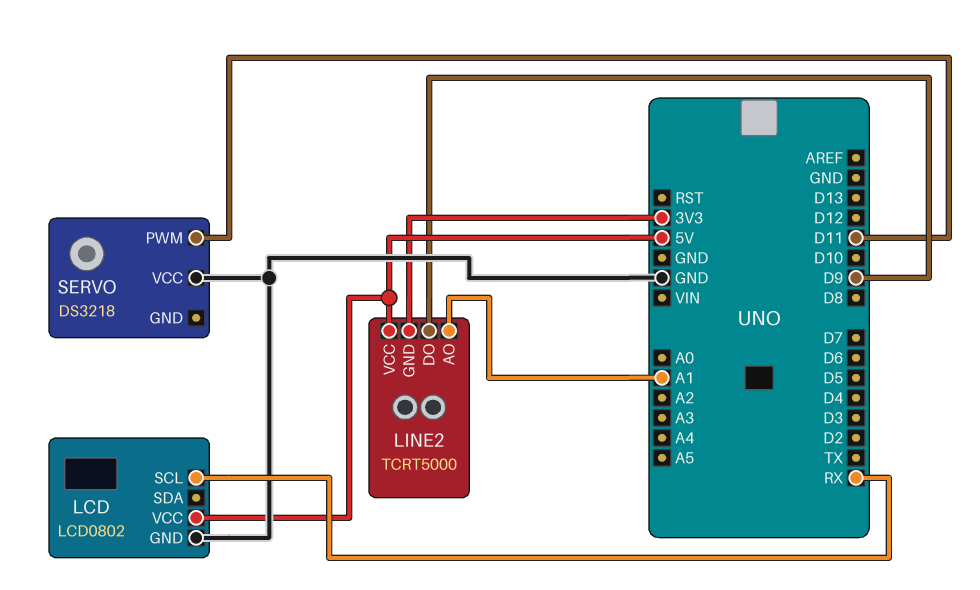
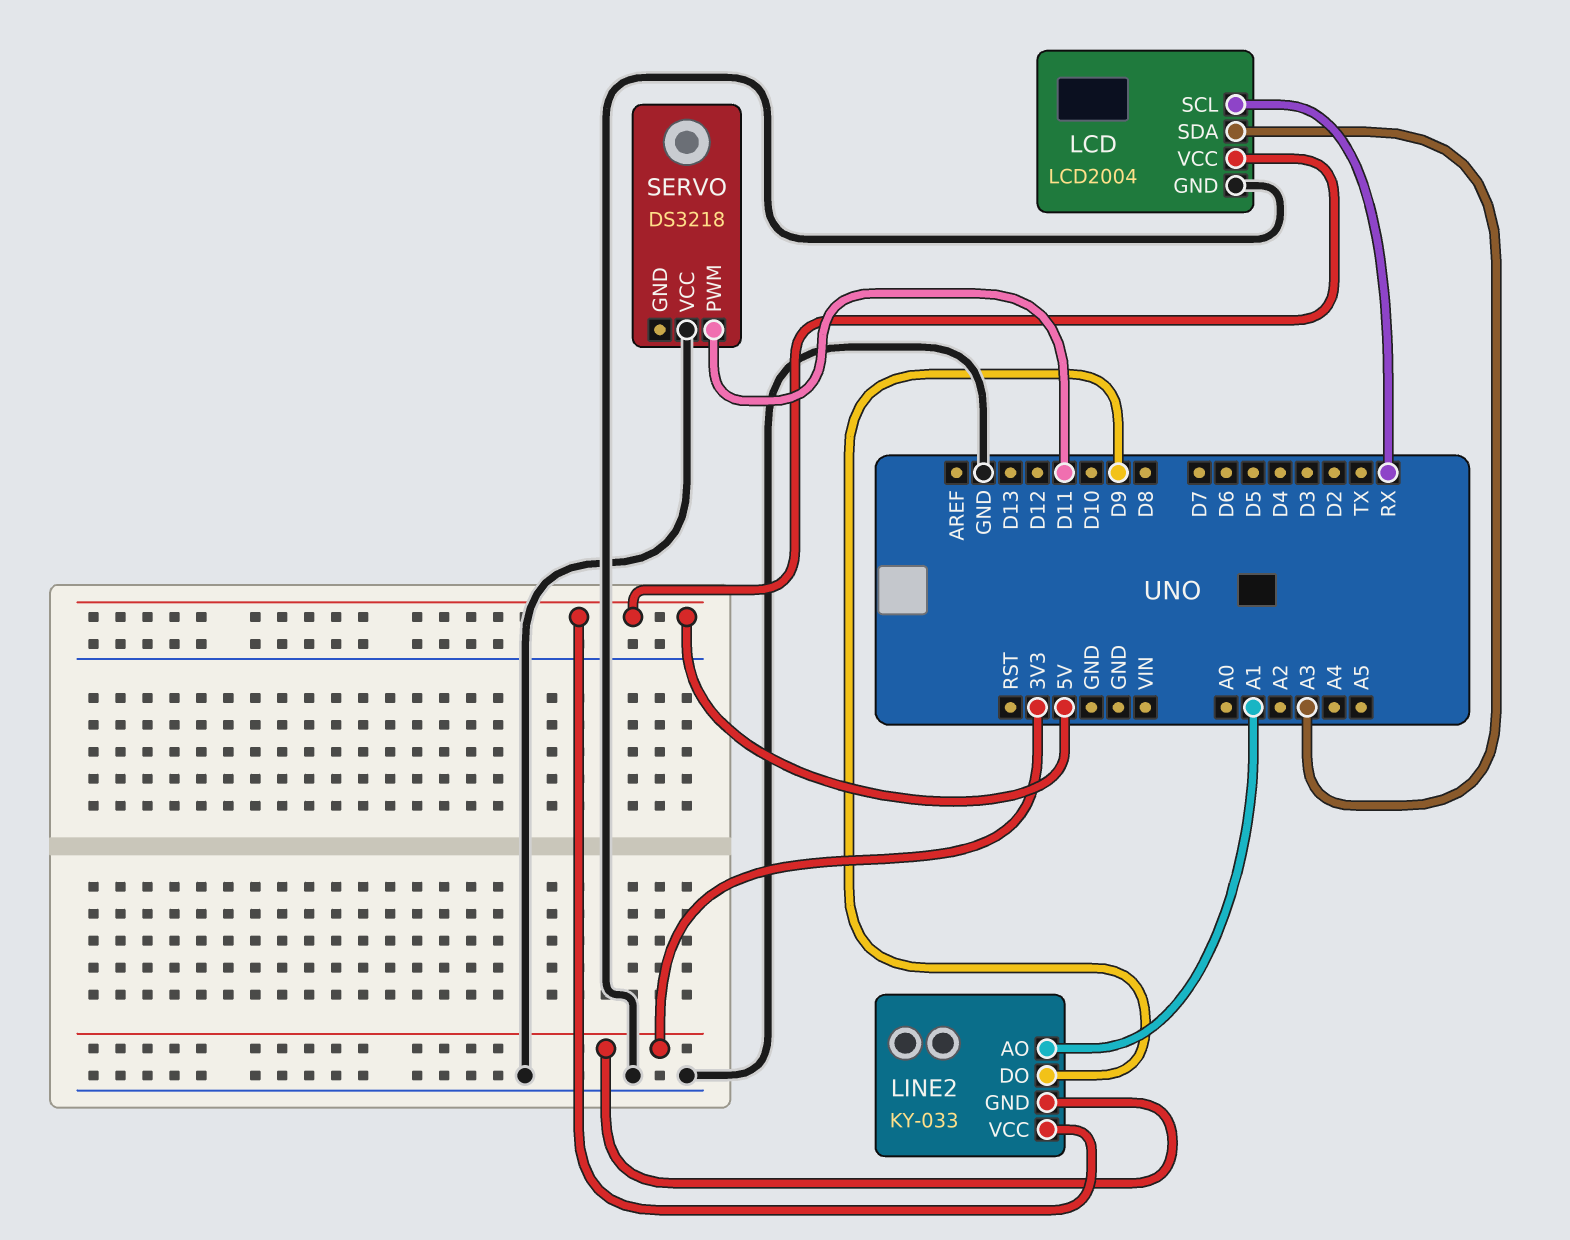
LCD: LCD0802 -> LCD2004
LCD pin SDA: none -> A3
LINE2: TCRT5000 -> KY-033

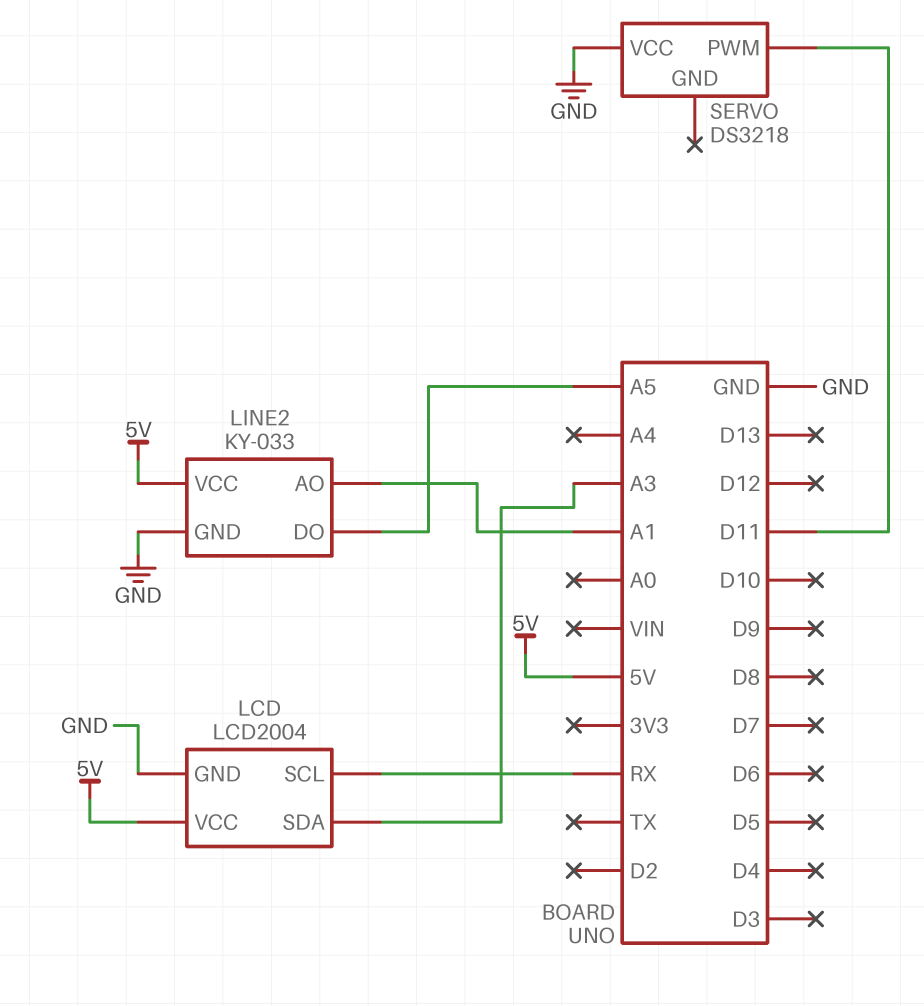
LINE2 pin DO: D9 -> A5
LINE2 pin GND: 3V3 -> GND

